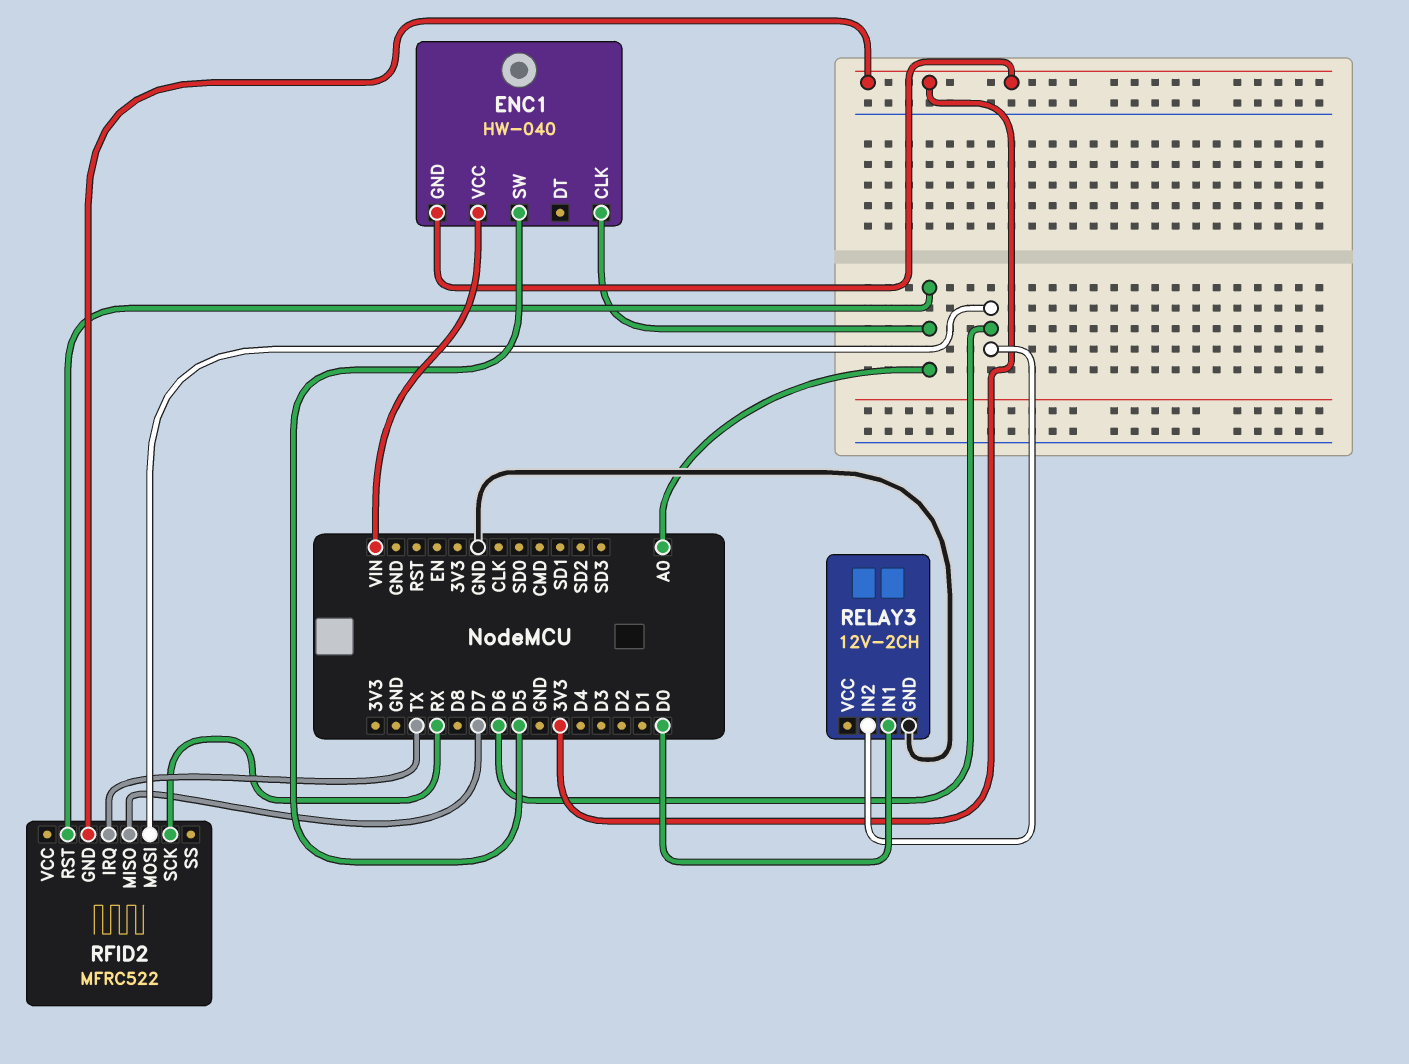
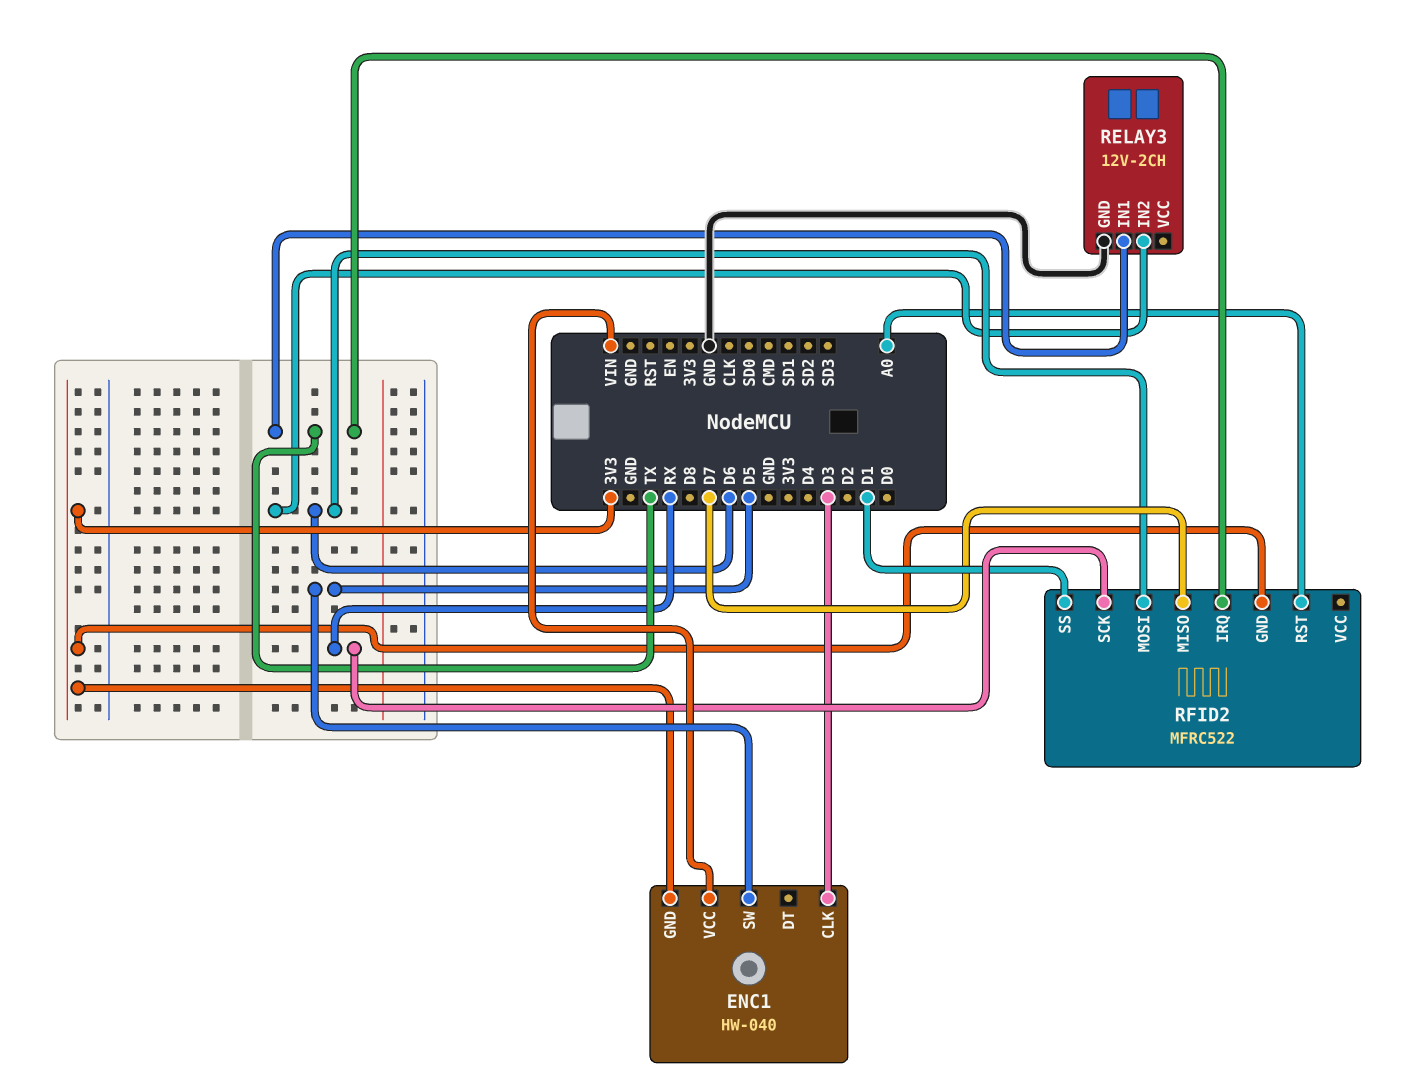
ENC1 pin CLK: A0 -> D3
RELAY3 pin IN1: D0 -> TX
RFID2 pin SS: none -> D1

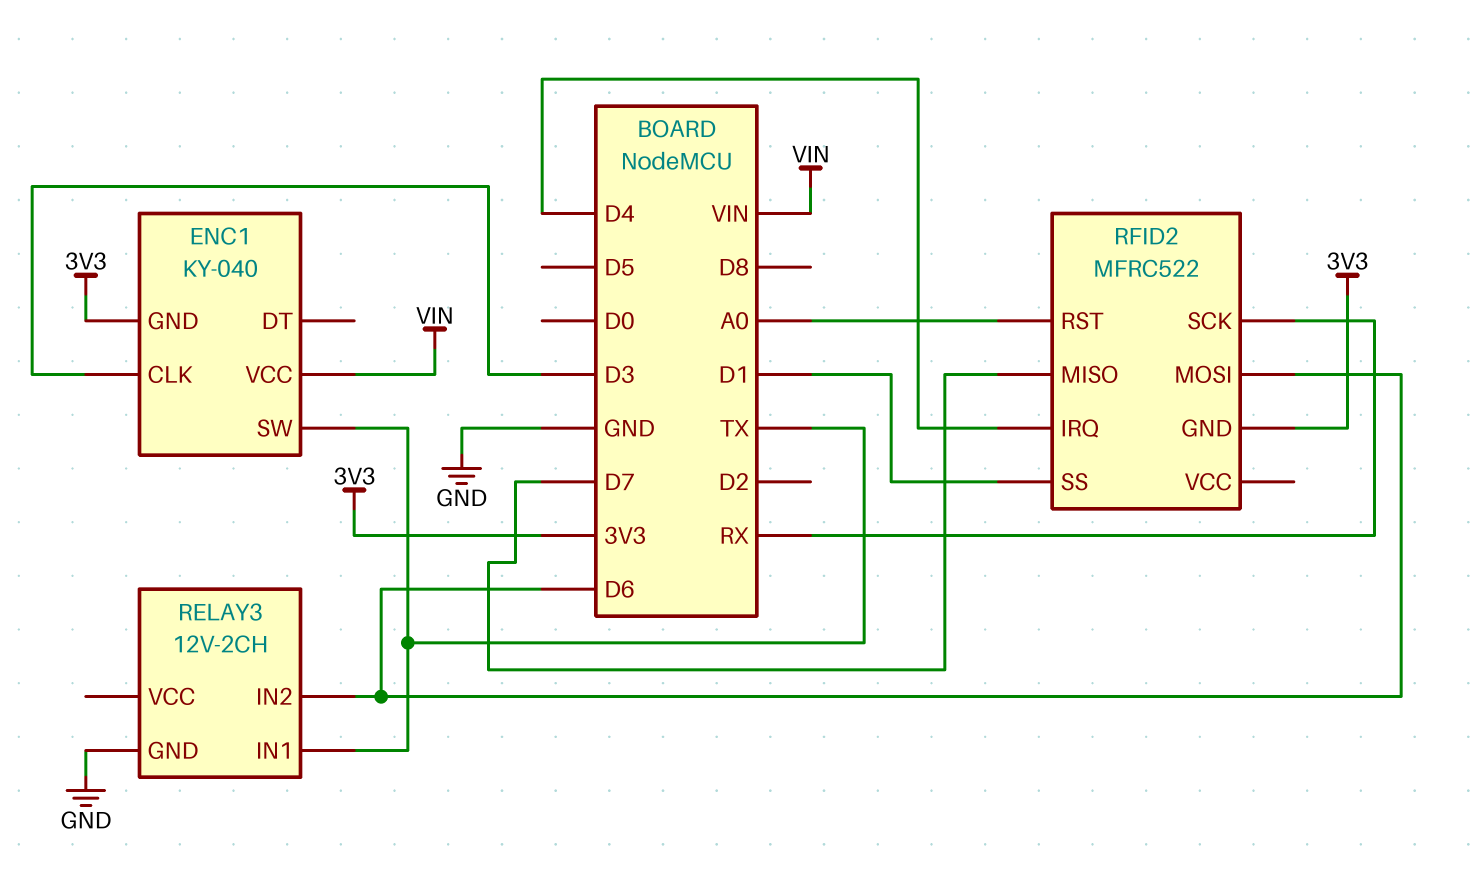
ENC1: HW-040 -> KY-040
ENC1 pin SW: D5 -> TX
RFID2 pin IRQ: TX -> D4

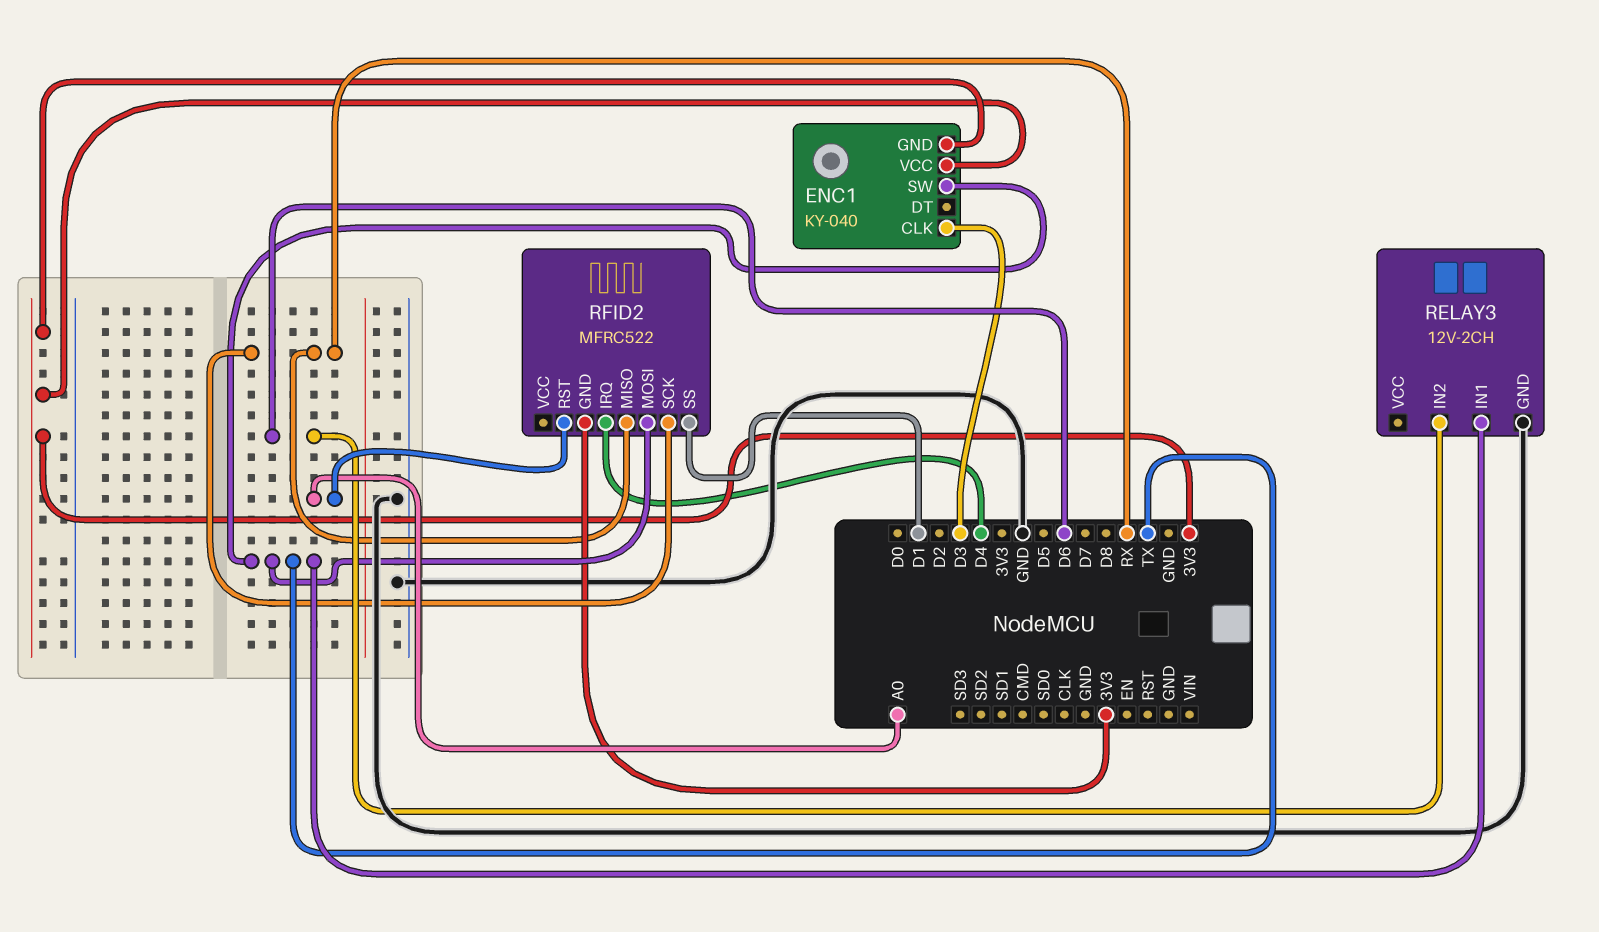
ENC1 pin VCC: VIN -> 3V3
RFID2 pin MISO: D7 -> RX
RFID2 pin MOSI: D6 -> TX

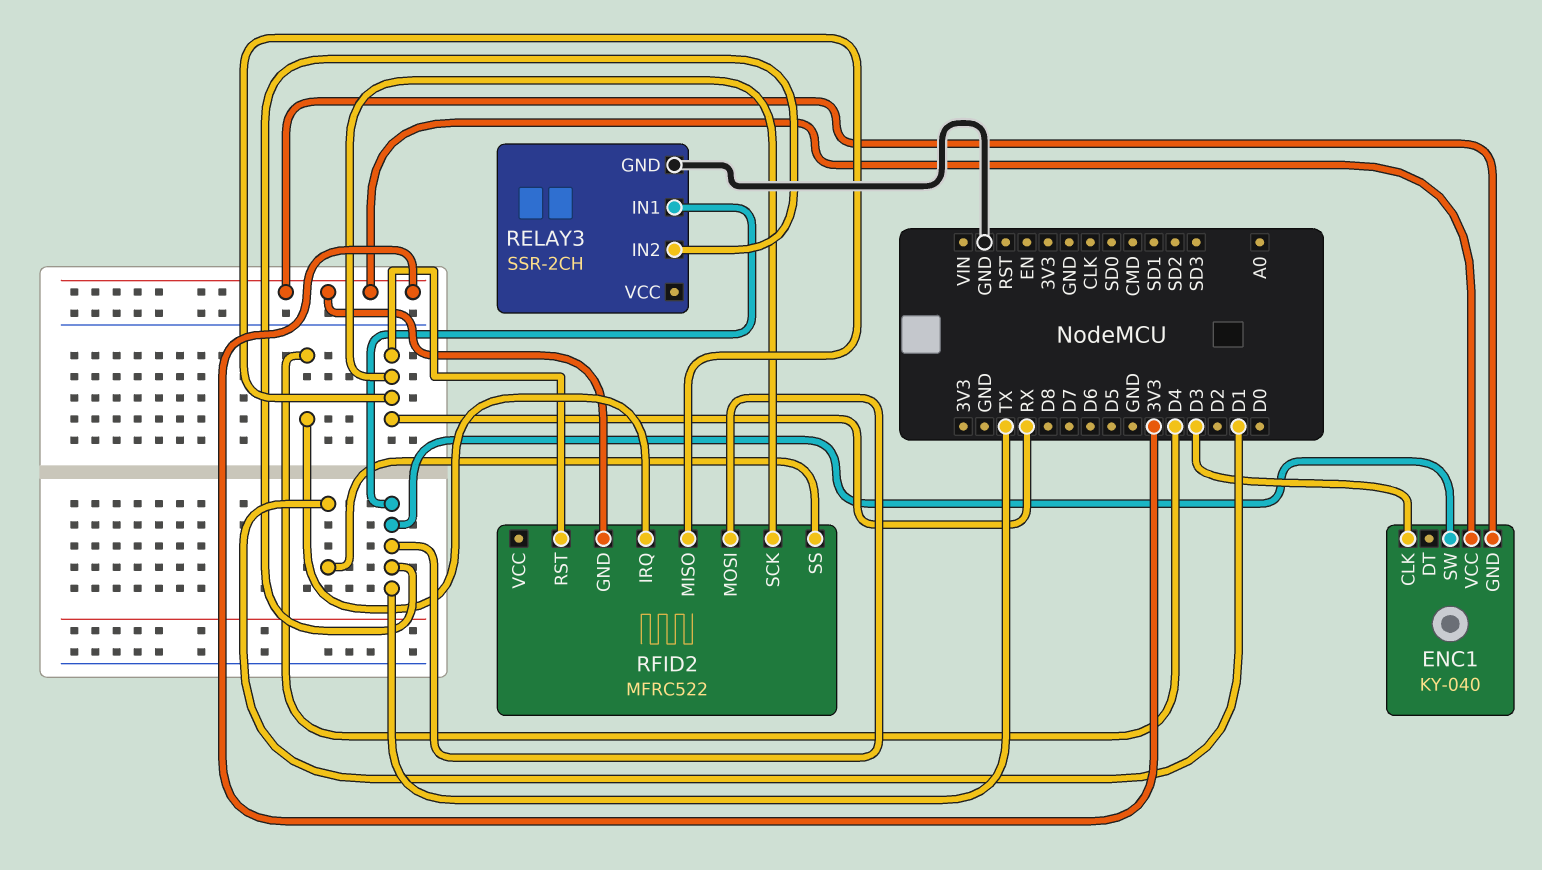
RELAY3: 12V-2CH -> SSR-2CH
RELAY3 pin IN2: D6 -> TX
RFID2 pin RST: A0 -> RX

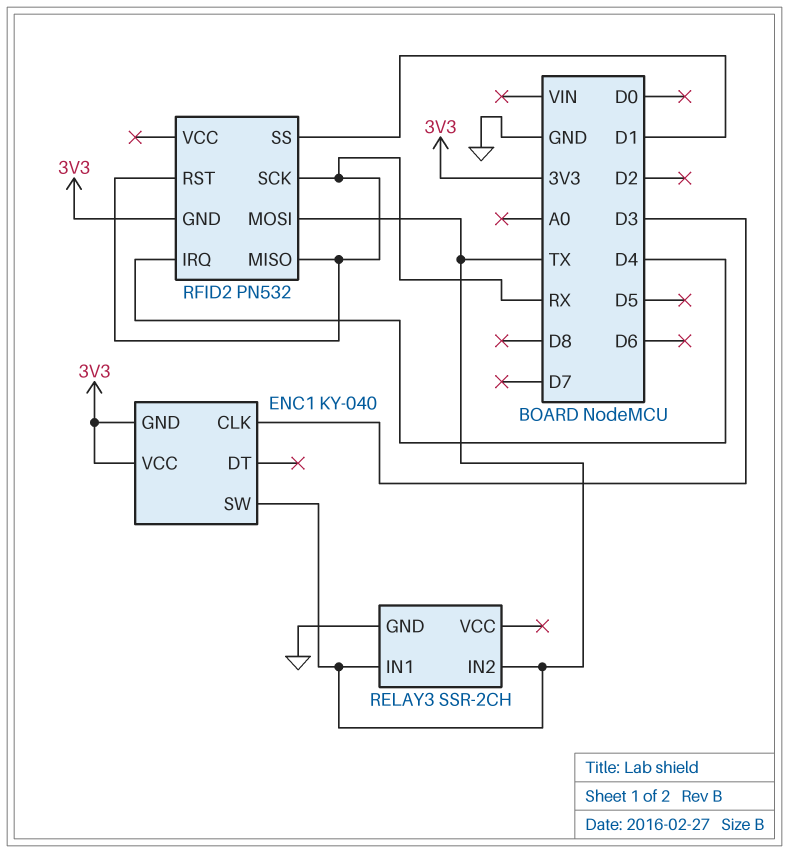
RFID2: MFRC522 -> PN532

